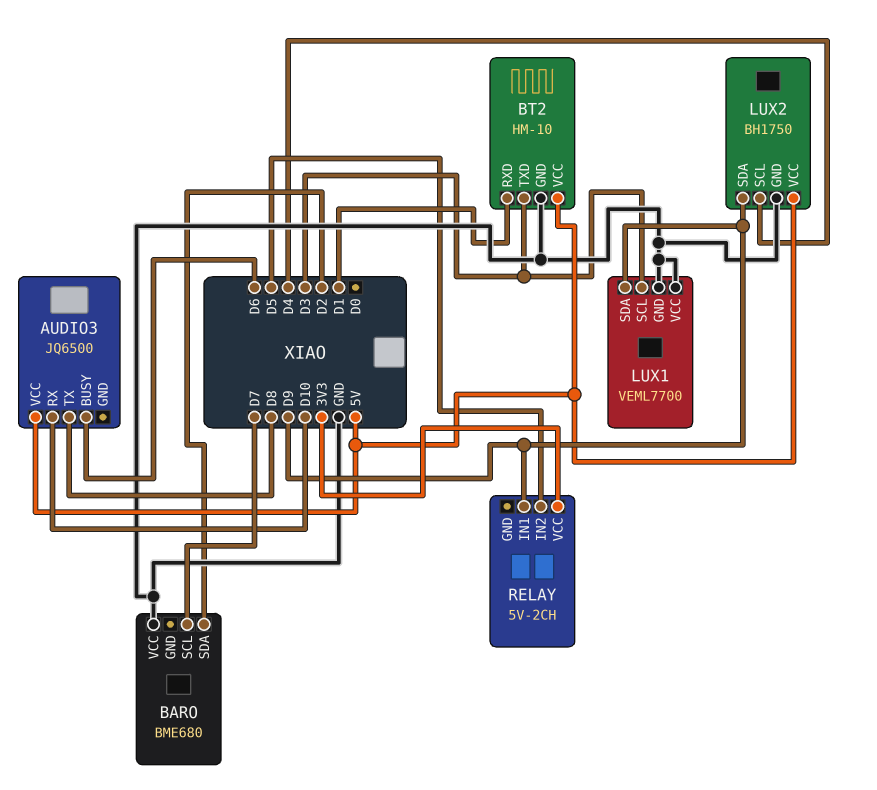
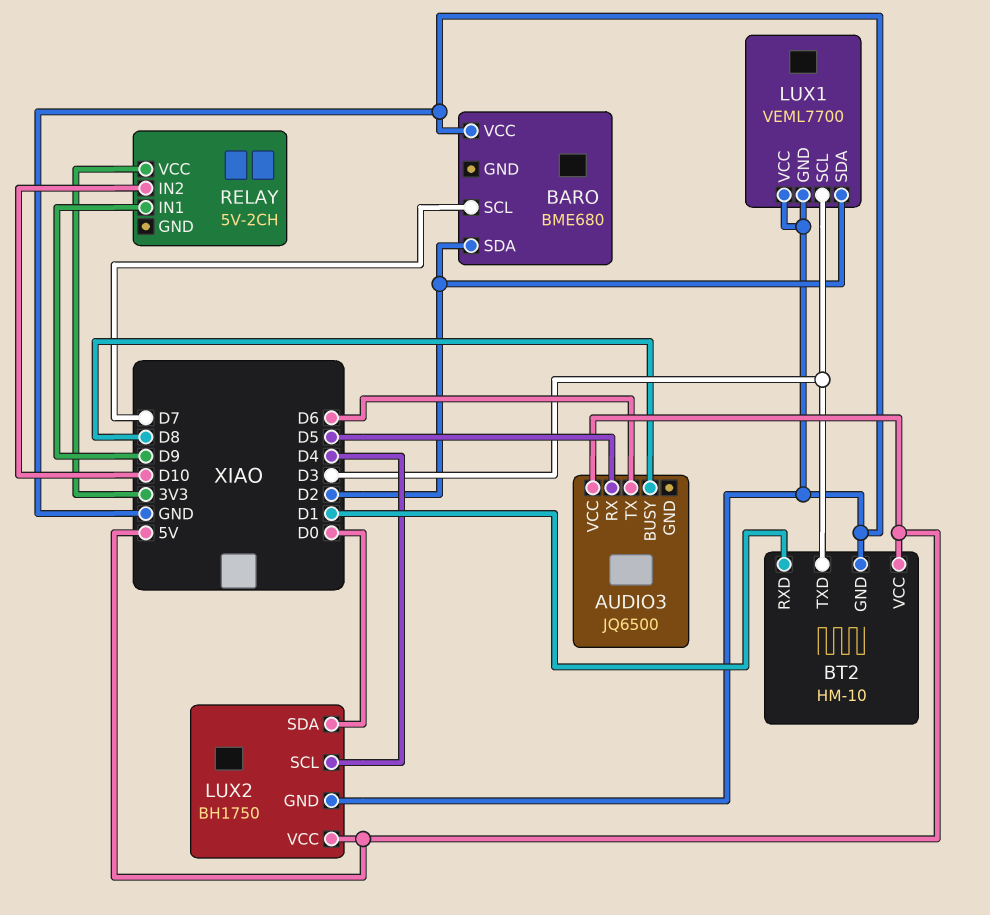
AUDIO3 pin BUSY: D6 -> D8
AUDIO3 pin RX: D10 -> D5
AUDIO3 pin TX: D8 -> D6
LUX1 pin SDA: D9 -> D2
LUX2 pin SDA: D9 -> D0
RELAY pin IN2: D5 -> D10

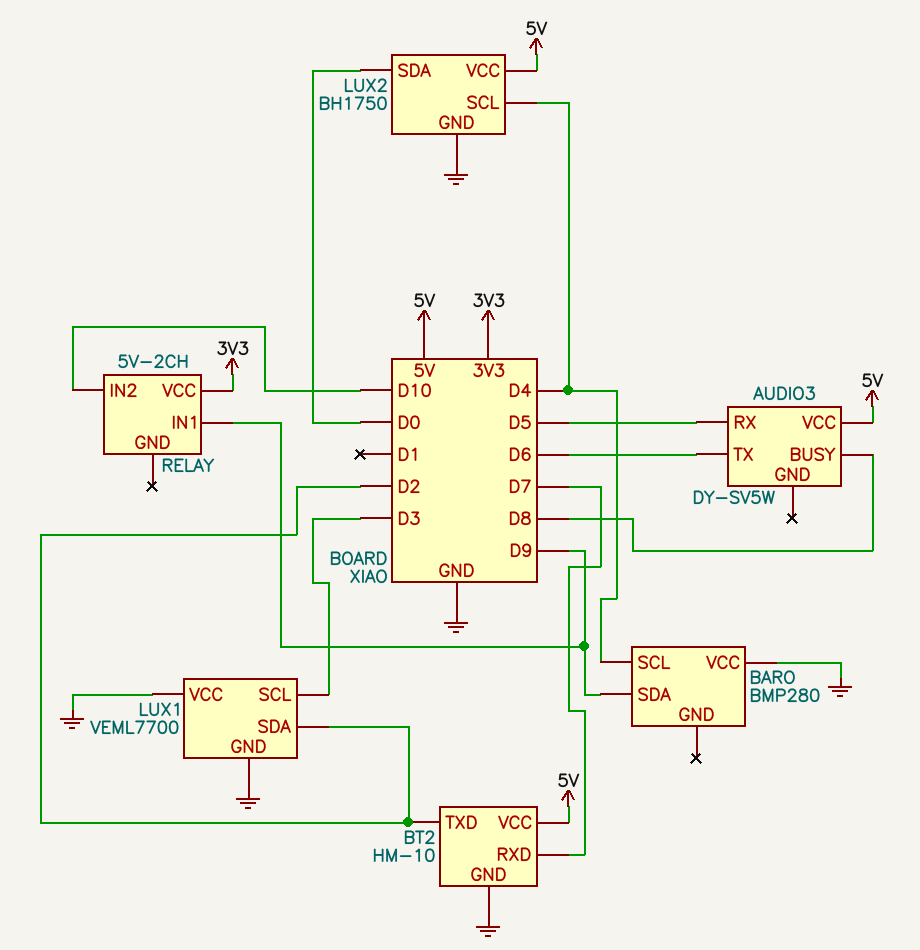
AUDIO3: JQ6500 -> DY-SV5W
BARO: BME680 -> BMP280
BARO pin SCL: D7 -> D4
BARO pin SDA: D2 -> D9
BT2 pin RXD: D1 -> D7
BT2 pin TXD: D3 -> D2

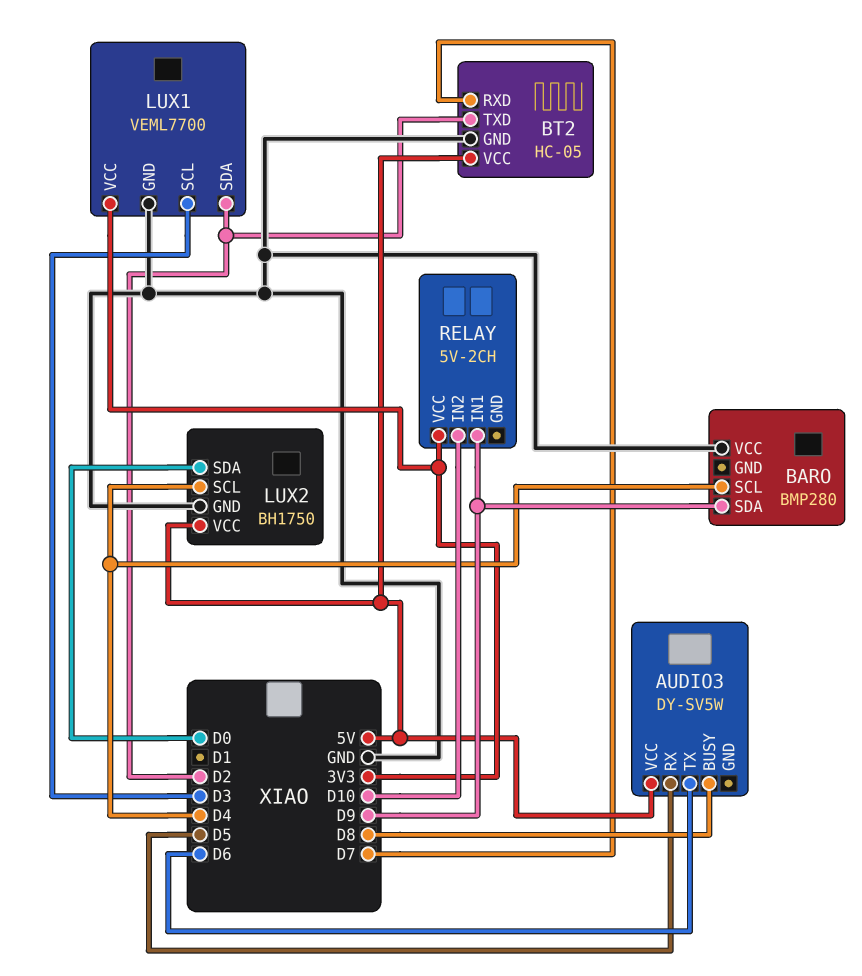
BT2: HM-10 -> HC-05
LUX1 pin VCC: GND -> 3V3

